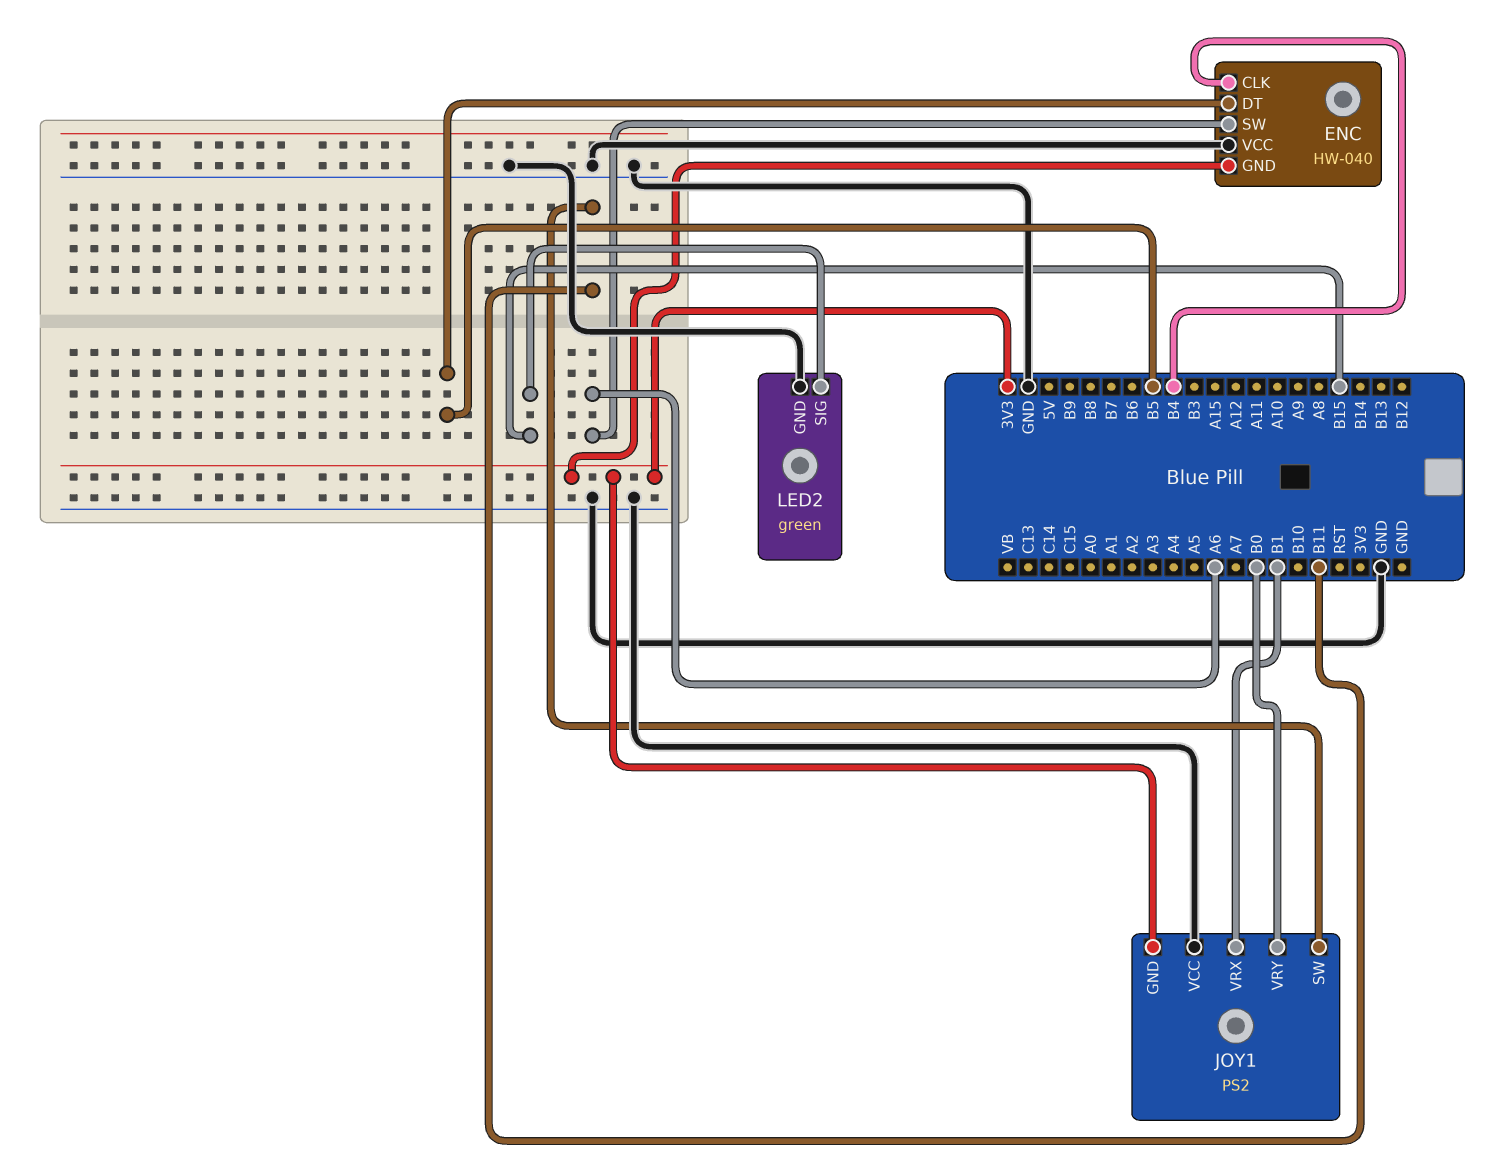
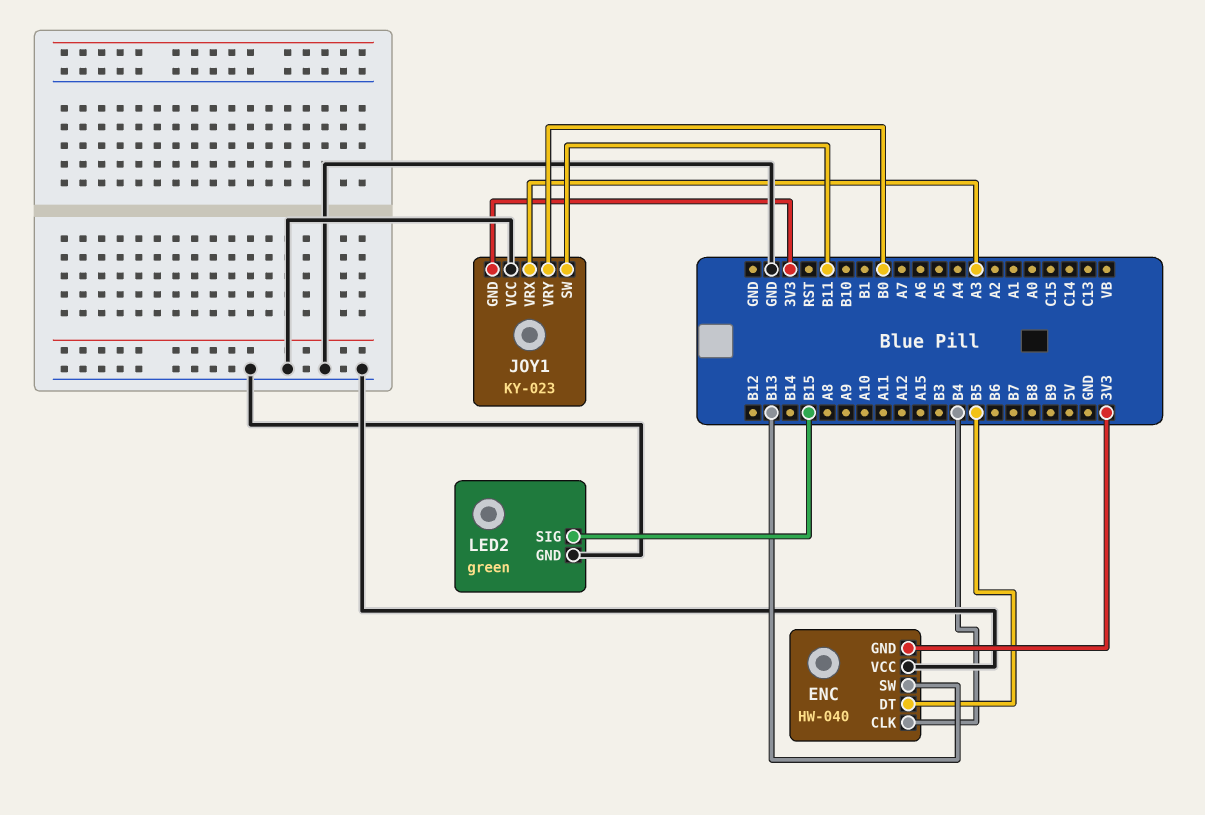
ENC pin SW: A6 -> B13
JOY1: PS2 -> KY-023
JOY1 pin VRX: B1 -> A3

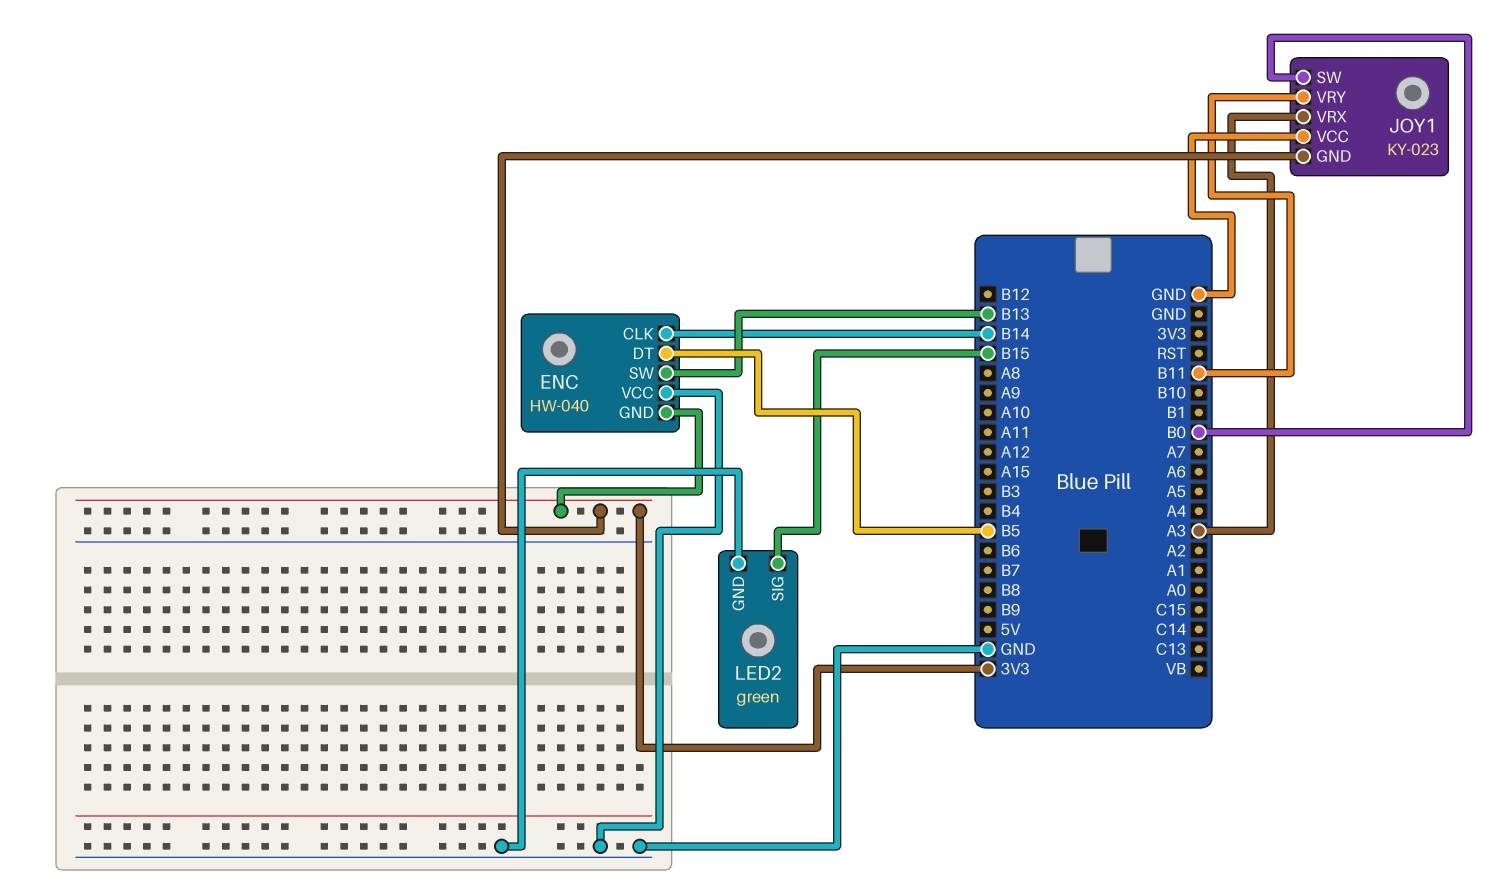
ENC pin CLK: B4 -> B14
JOY1 pin SW: B11 -> B0
JOY1 pin VRY: B0 -> B11

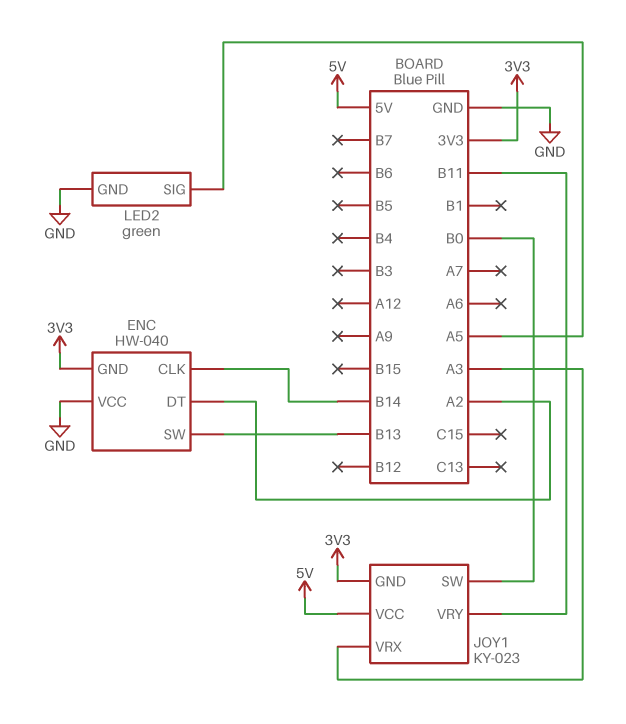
ENC pin DT: B5 -> A2
JOY1 pin VCC: GND -> 5V
LED2 pin SIG: B15 -> A5

